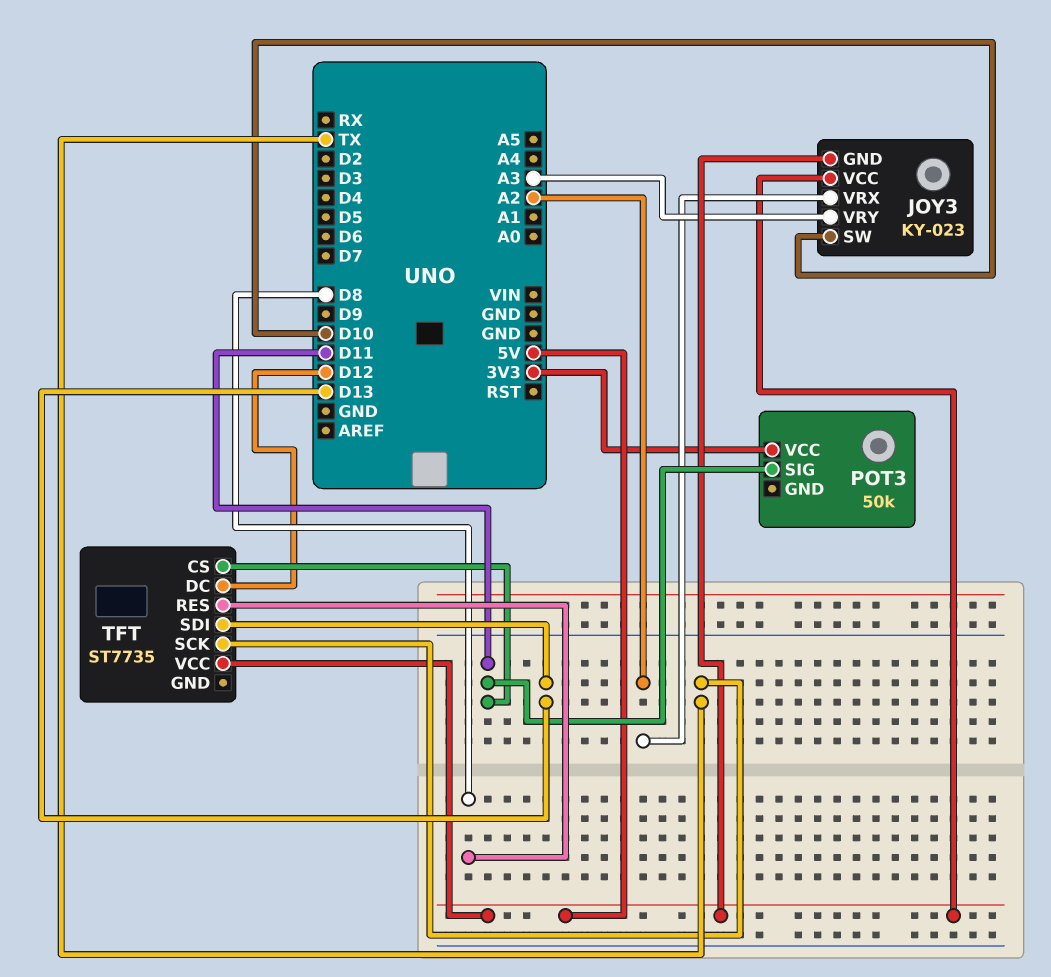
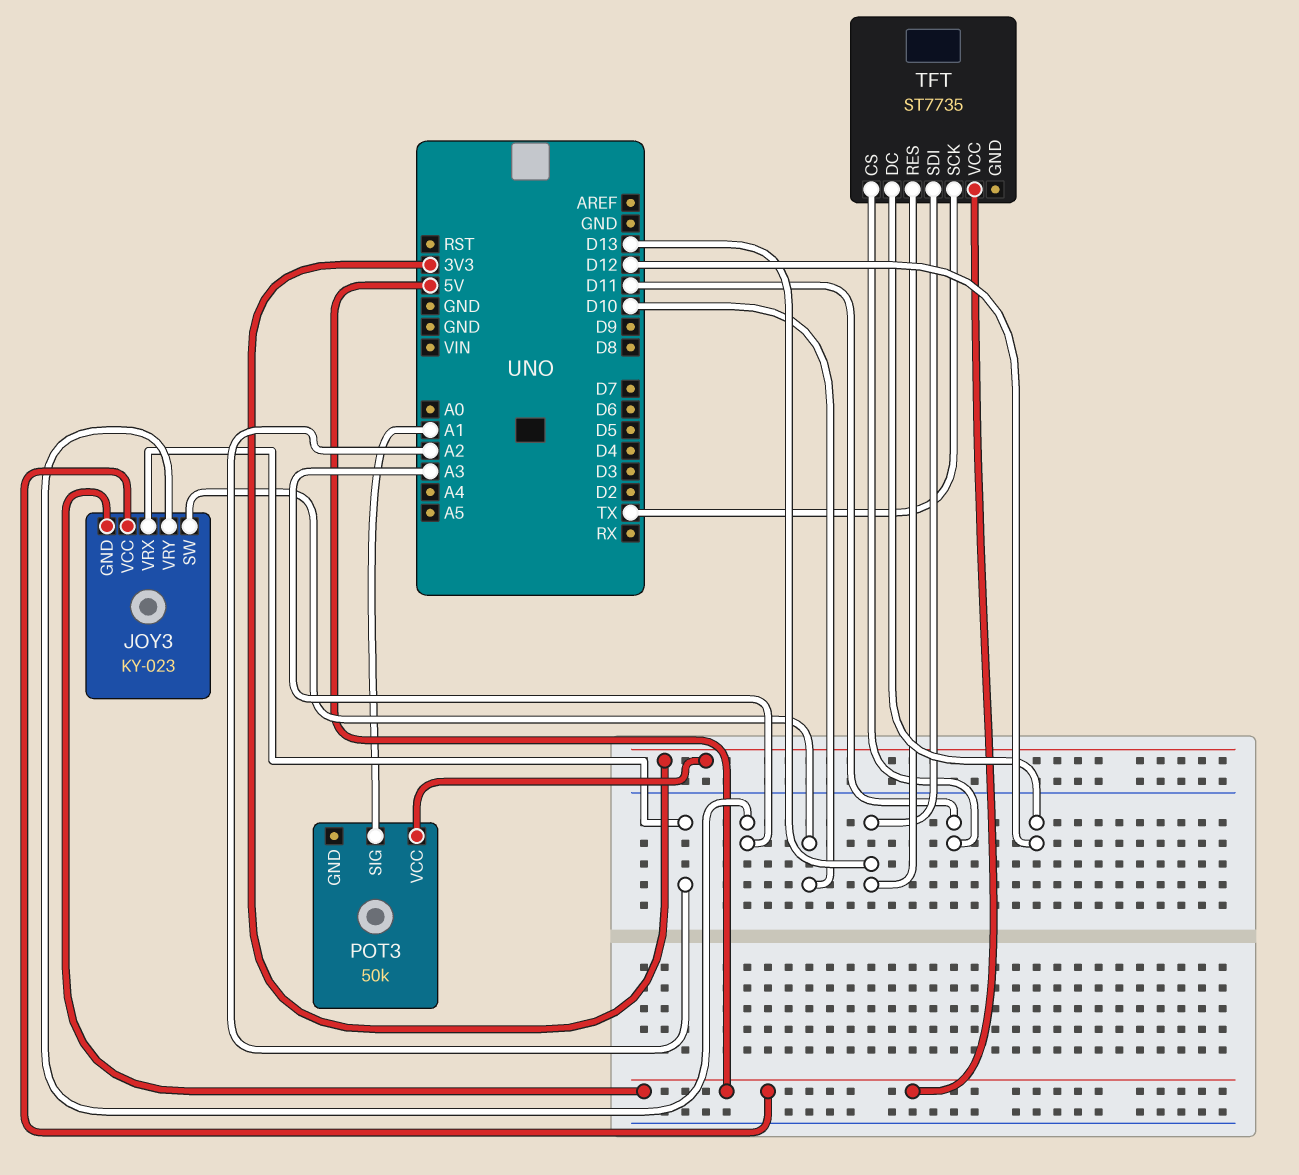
POT3 pin SIG: D11 -> A1
TFT pin RES: D8 -> D13

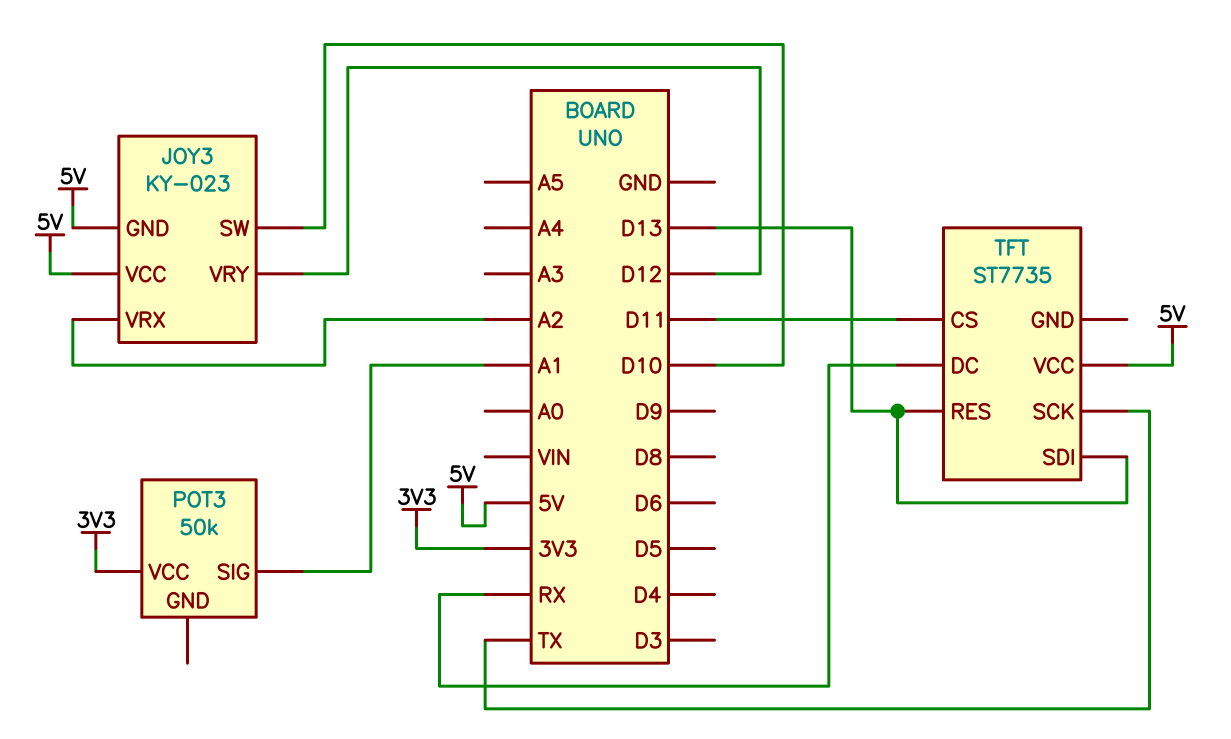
JOY3 pin VRY: A3 -> D12
TFT pin DC: D12 -> RX

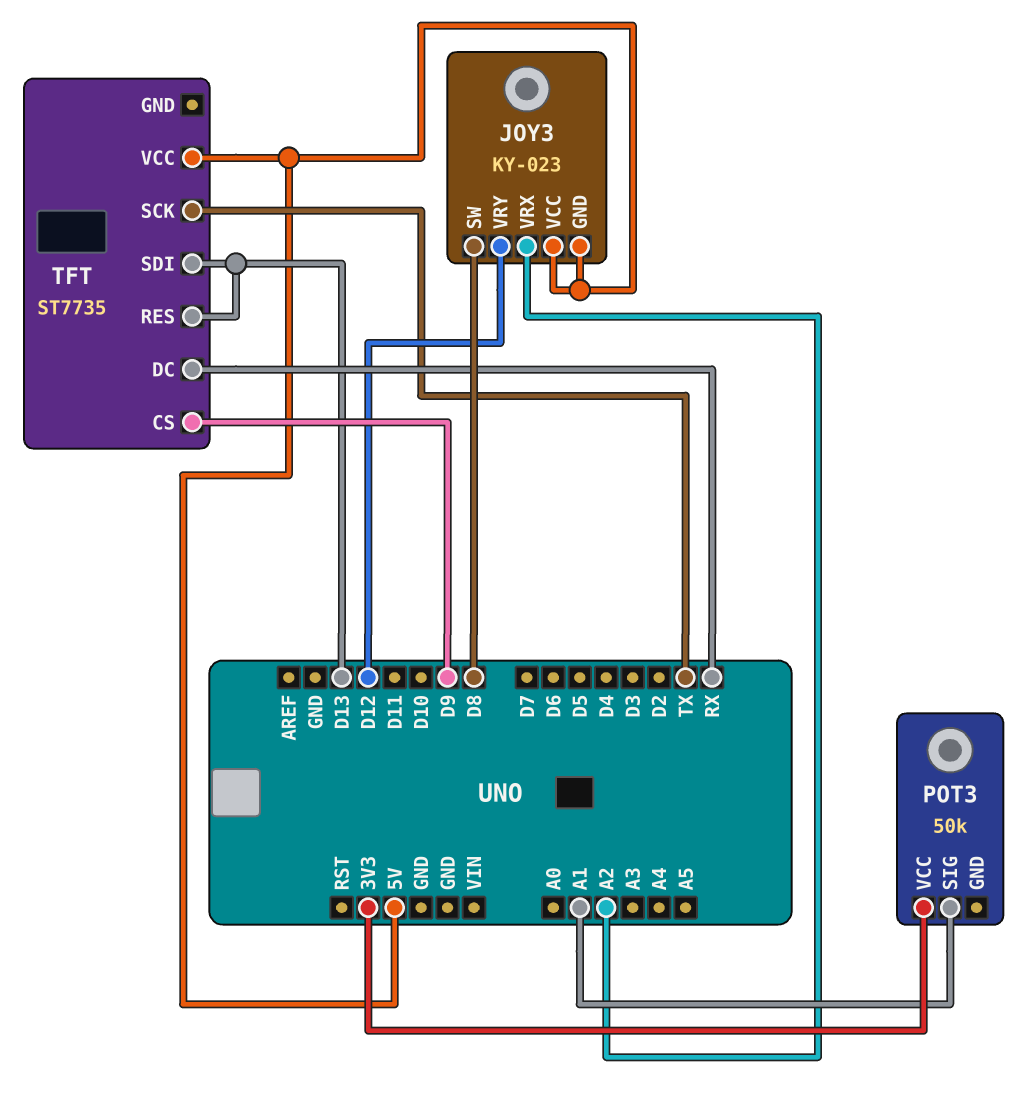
JOY3 pin SW: D10 -> D8
TFT pin CS: D11 -> D9

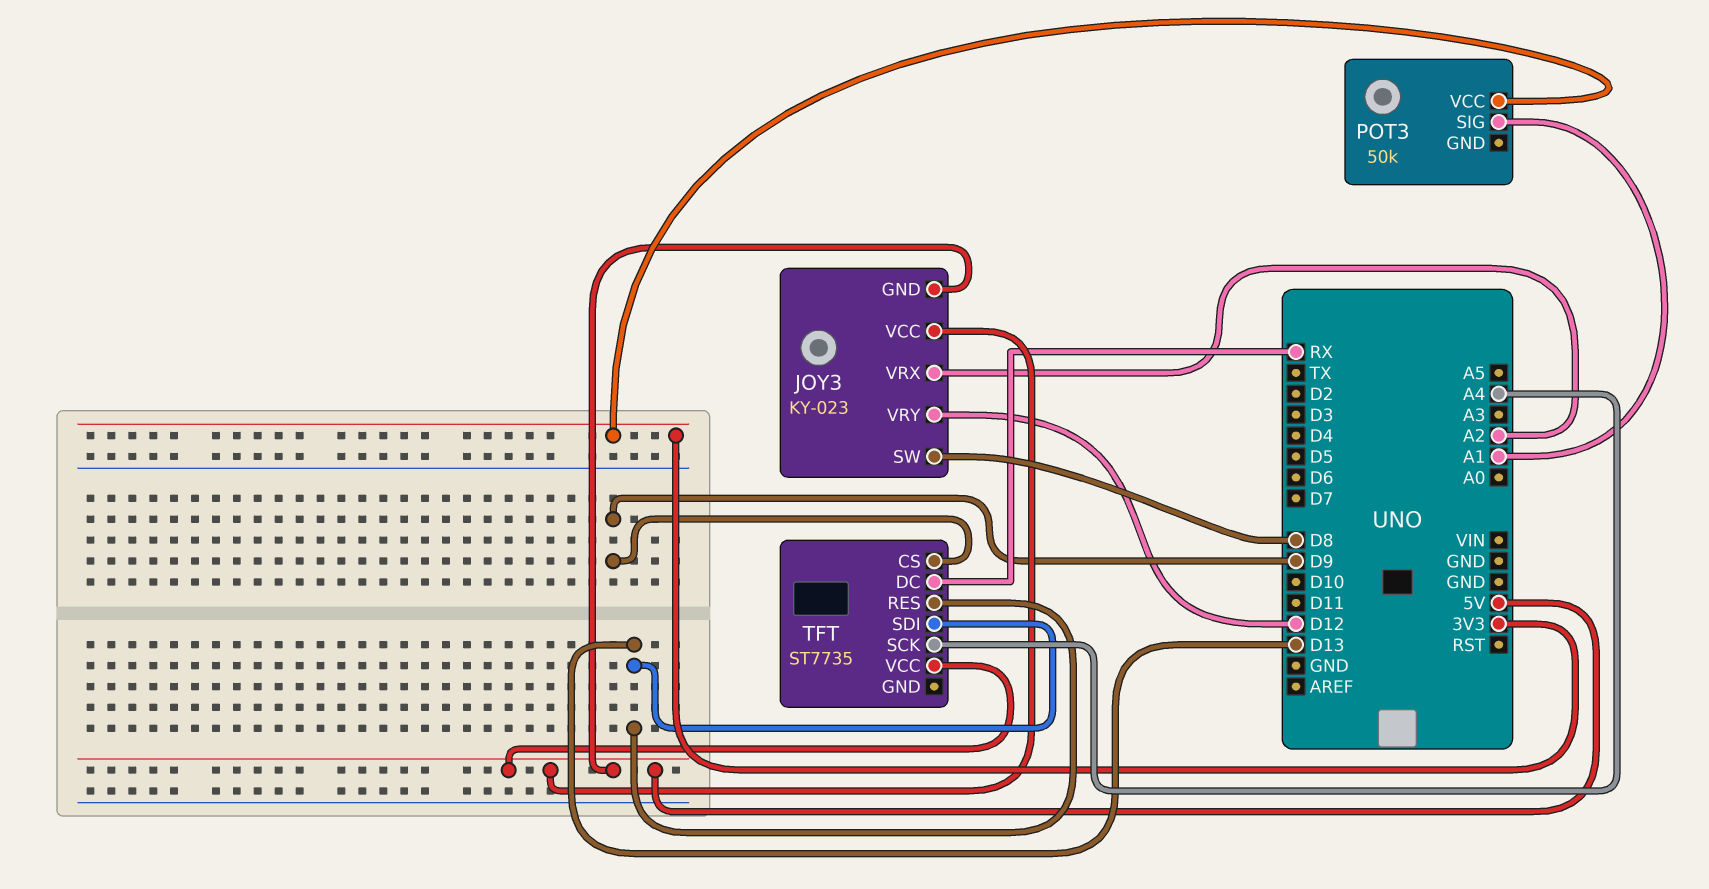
TFT pin SCK: TX -> A4

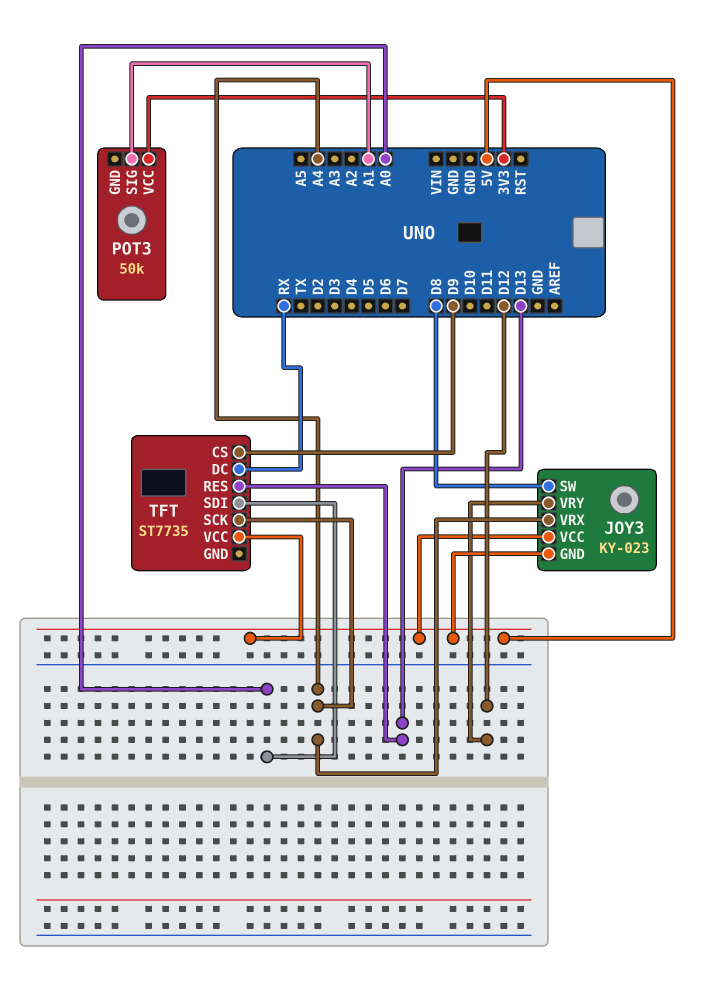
JOY3 pin VRX: A2 -> A4
TFT pin SDI: D13 -> A0

